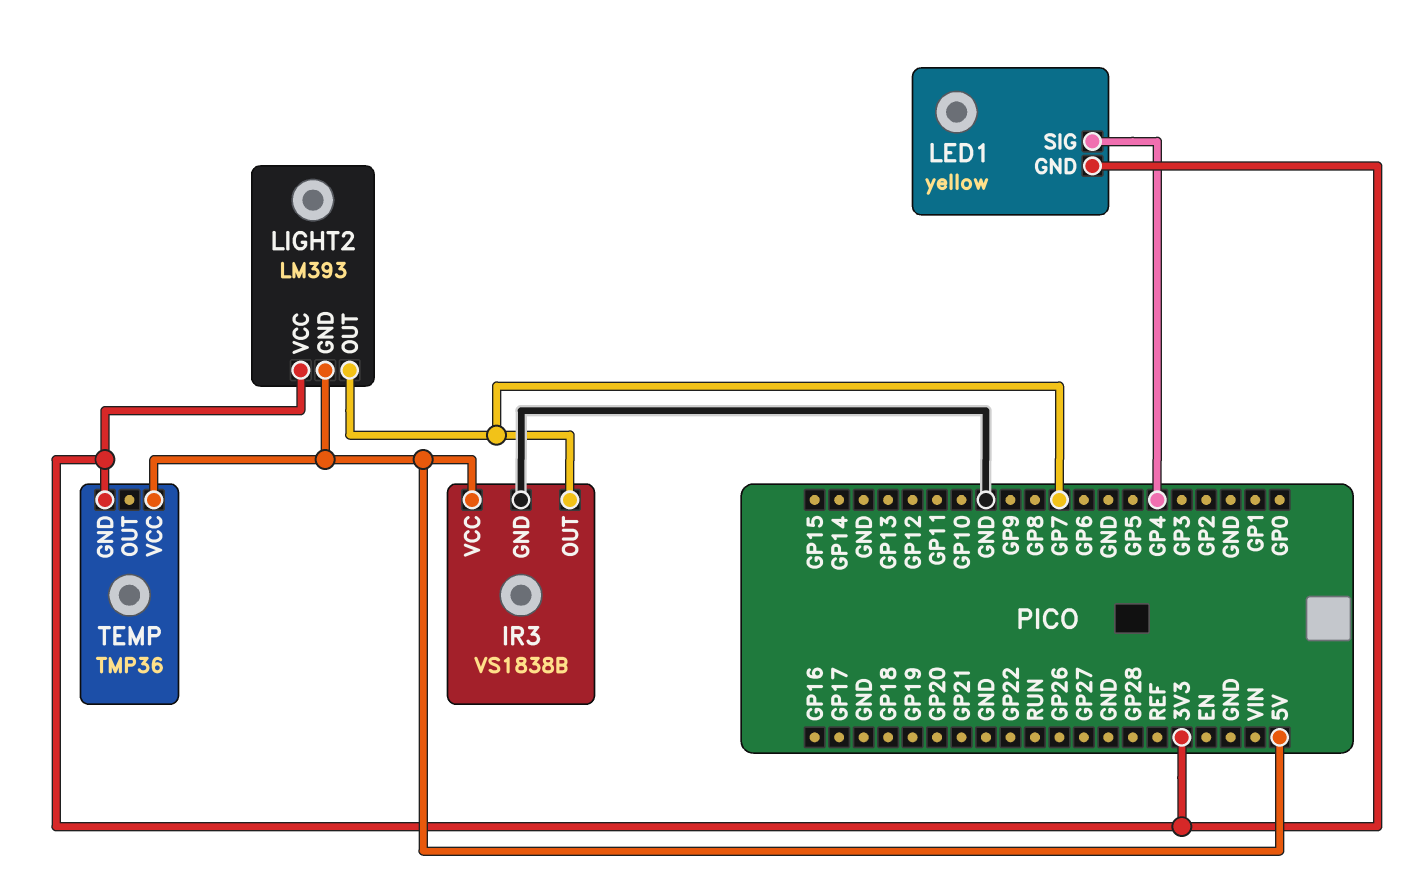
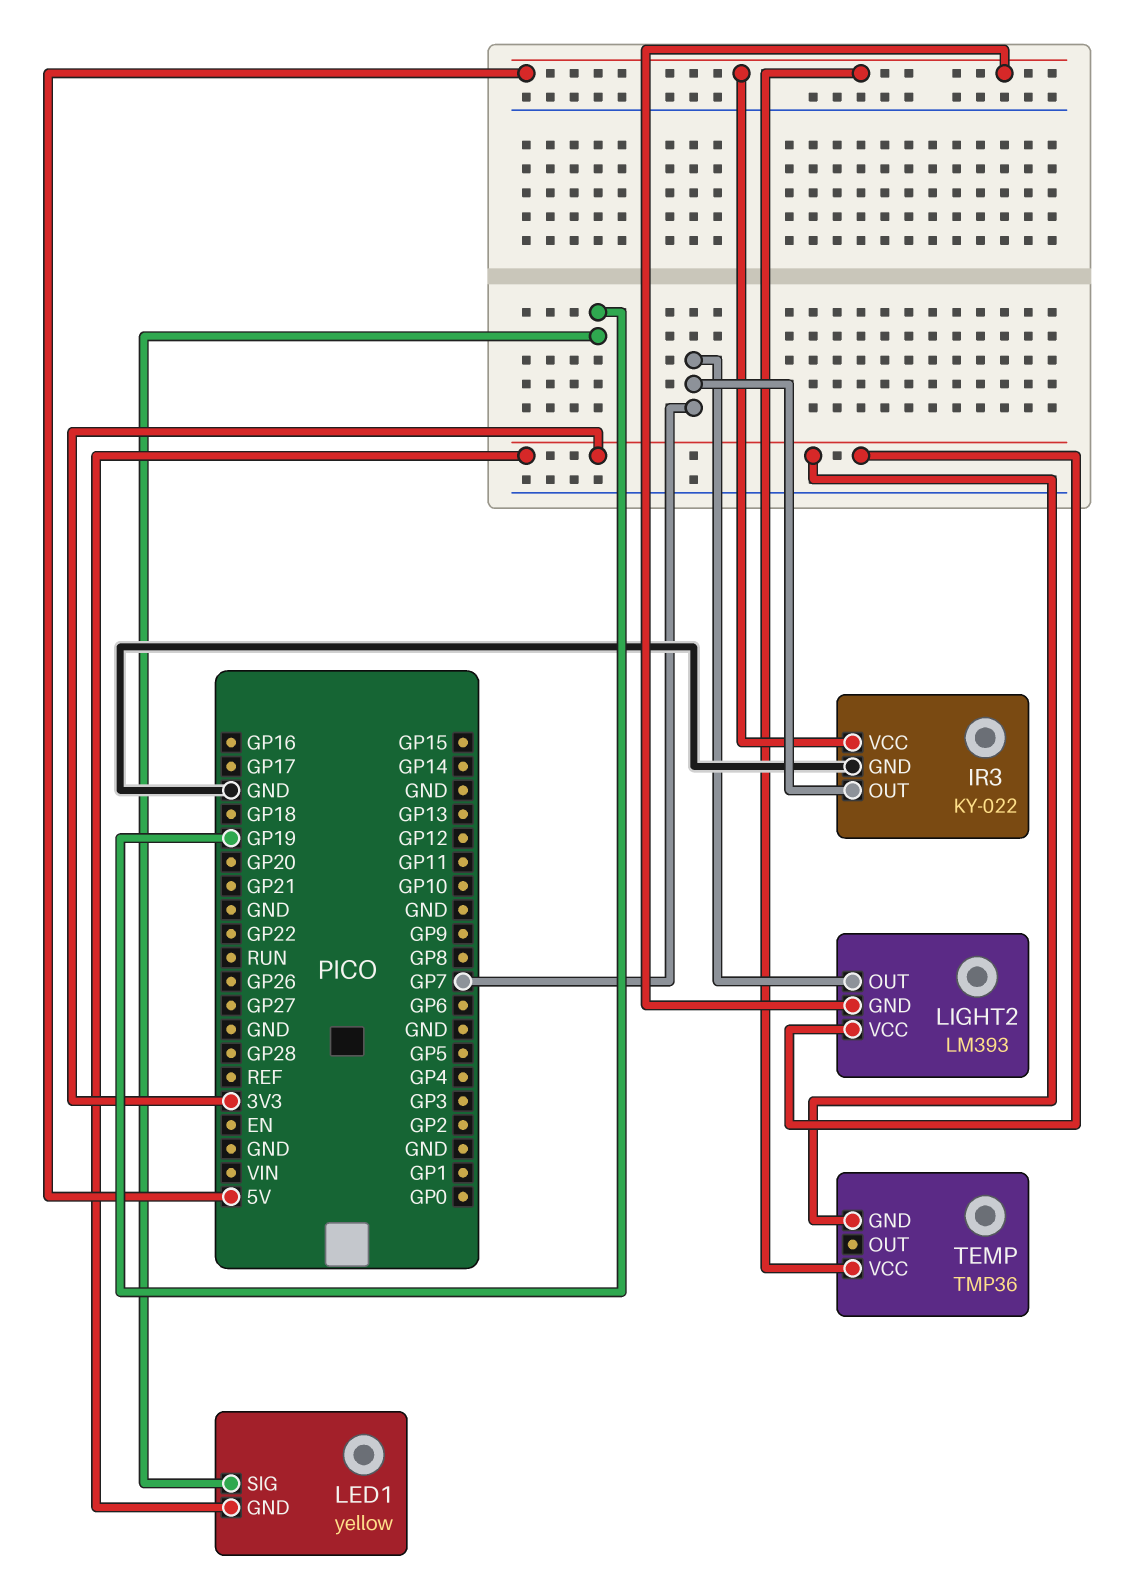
IR3: VS1838B -> KY-022
LED1 pin SIG: GP4 -> GP19

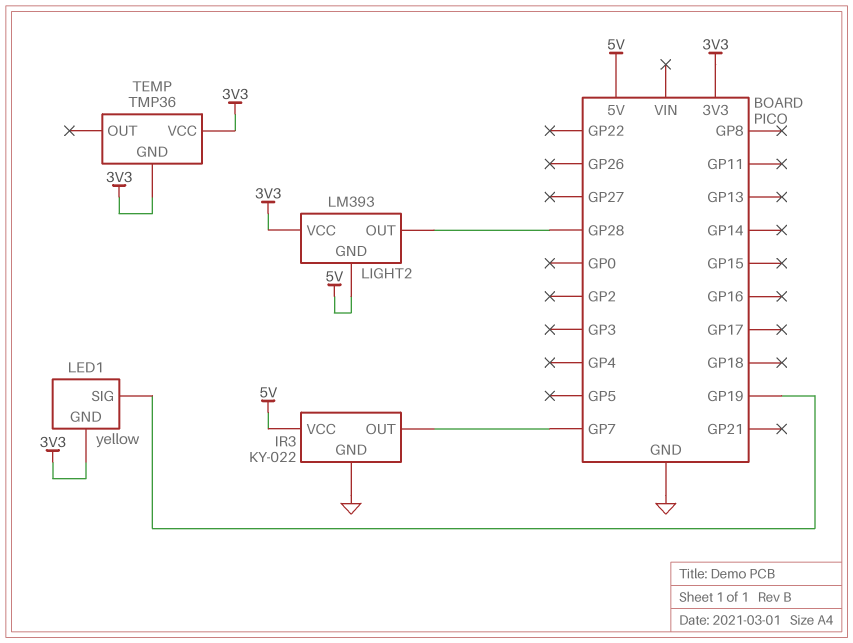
LIGHT2 pin OUT: GP7 -> GP28
TEMP pin VCC: 5V -> 3V3

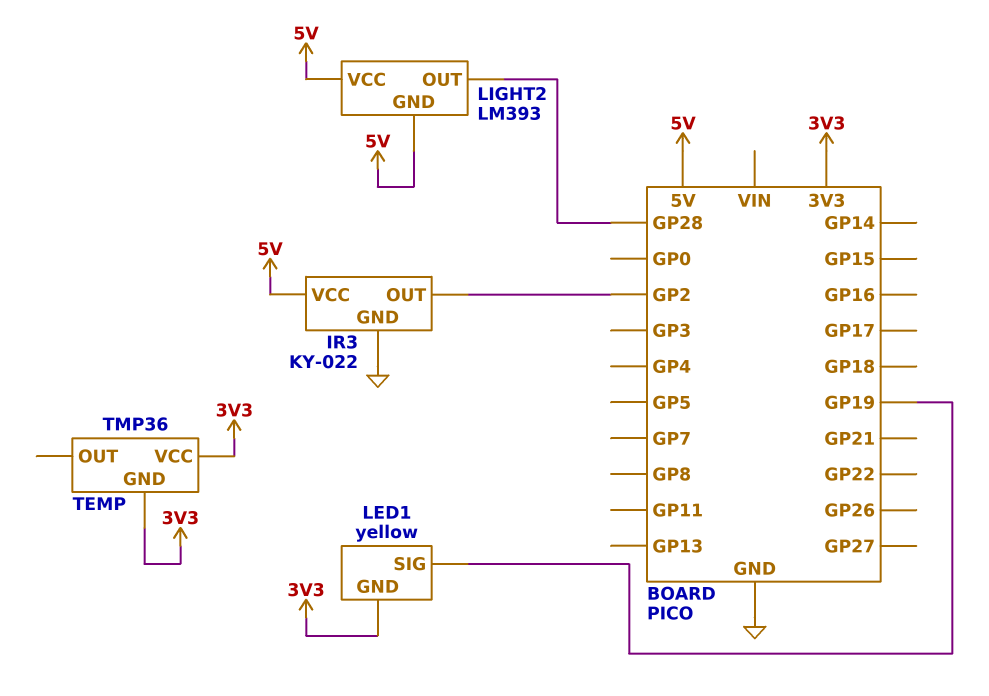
IR3 pin OUT: GP7 -> GP2
LIGHT2 pin VCC: 3V3 -> 5V

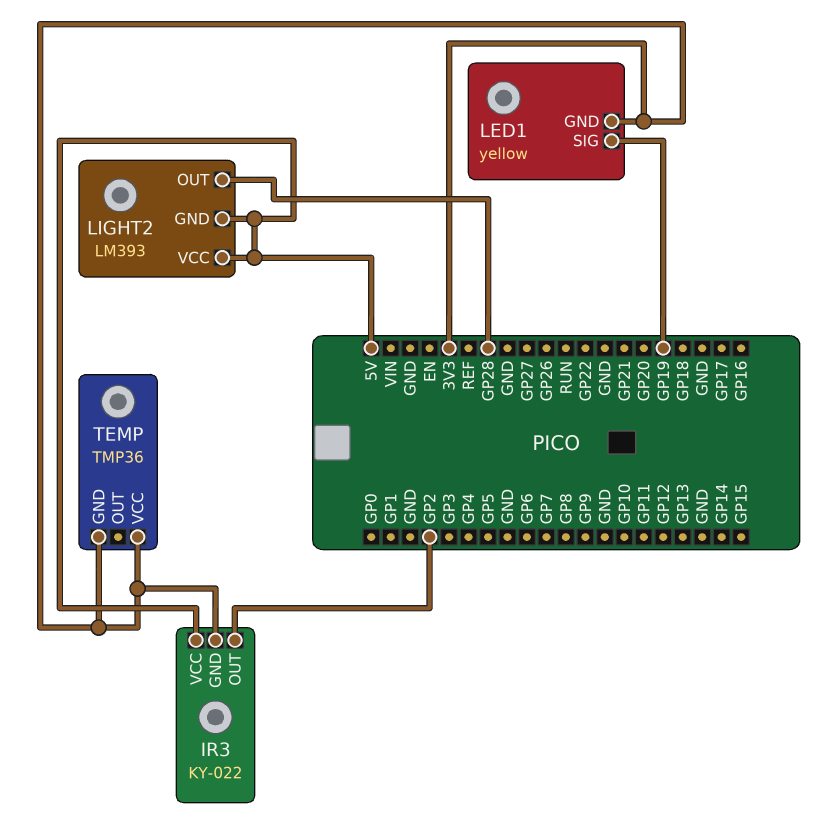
IR3 pin GND: GND -> 3V3

